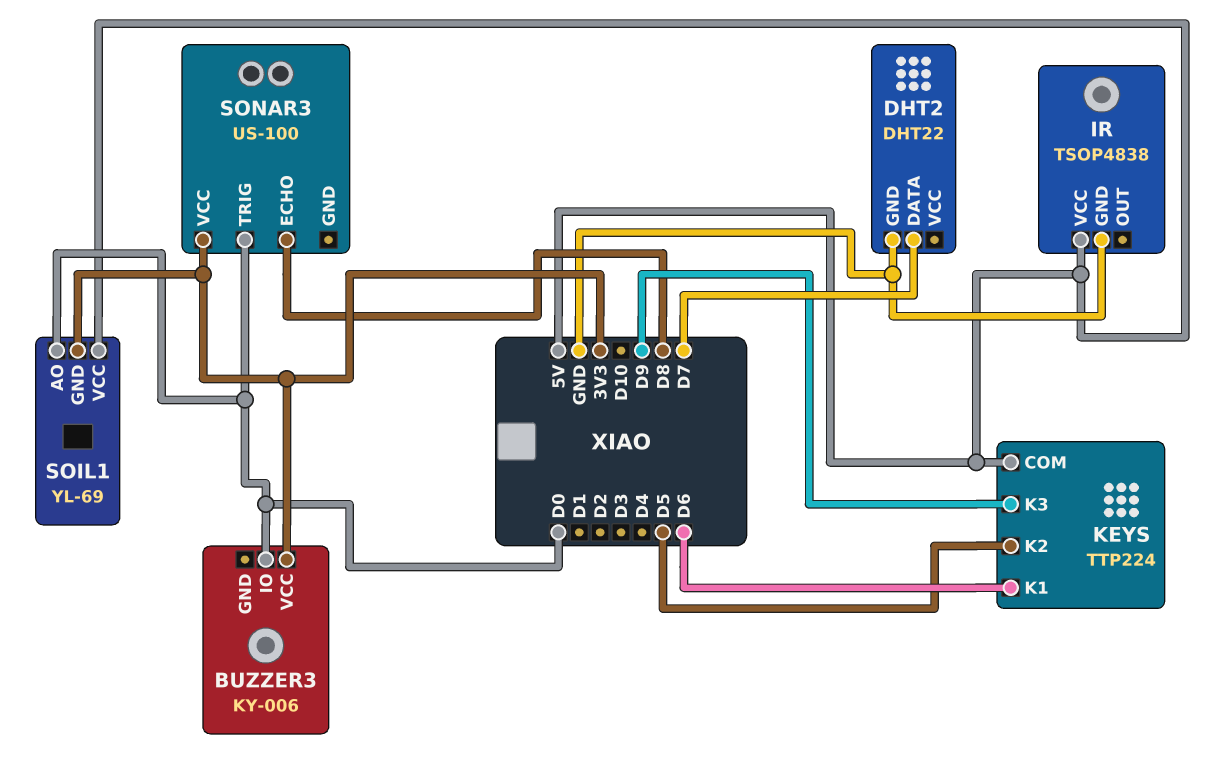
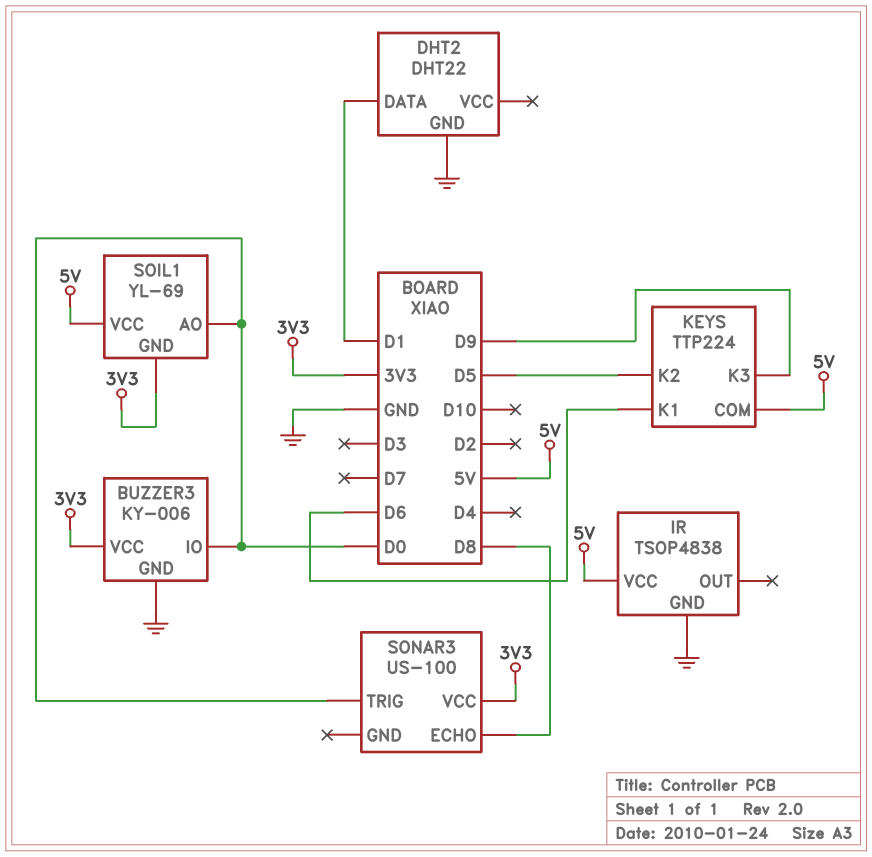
BUZZER3 pin GND: none -> GND
DHT2 pin DATA: D7 -> D1

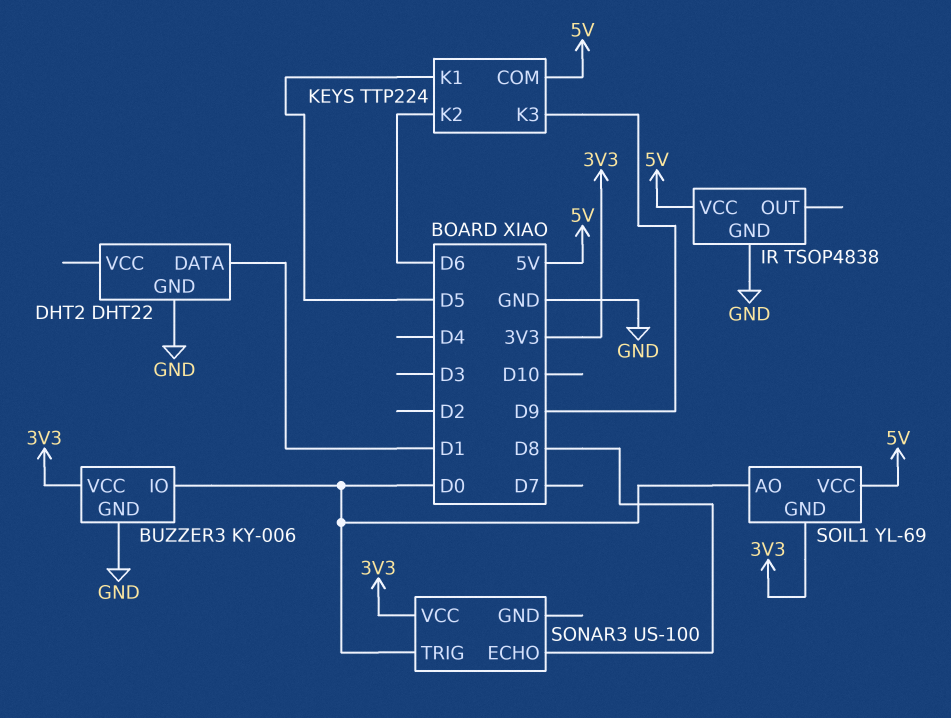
KEYS pin K1: D6 -> D5
KEYS pin K2: D5 -> D6

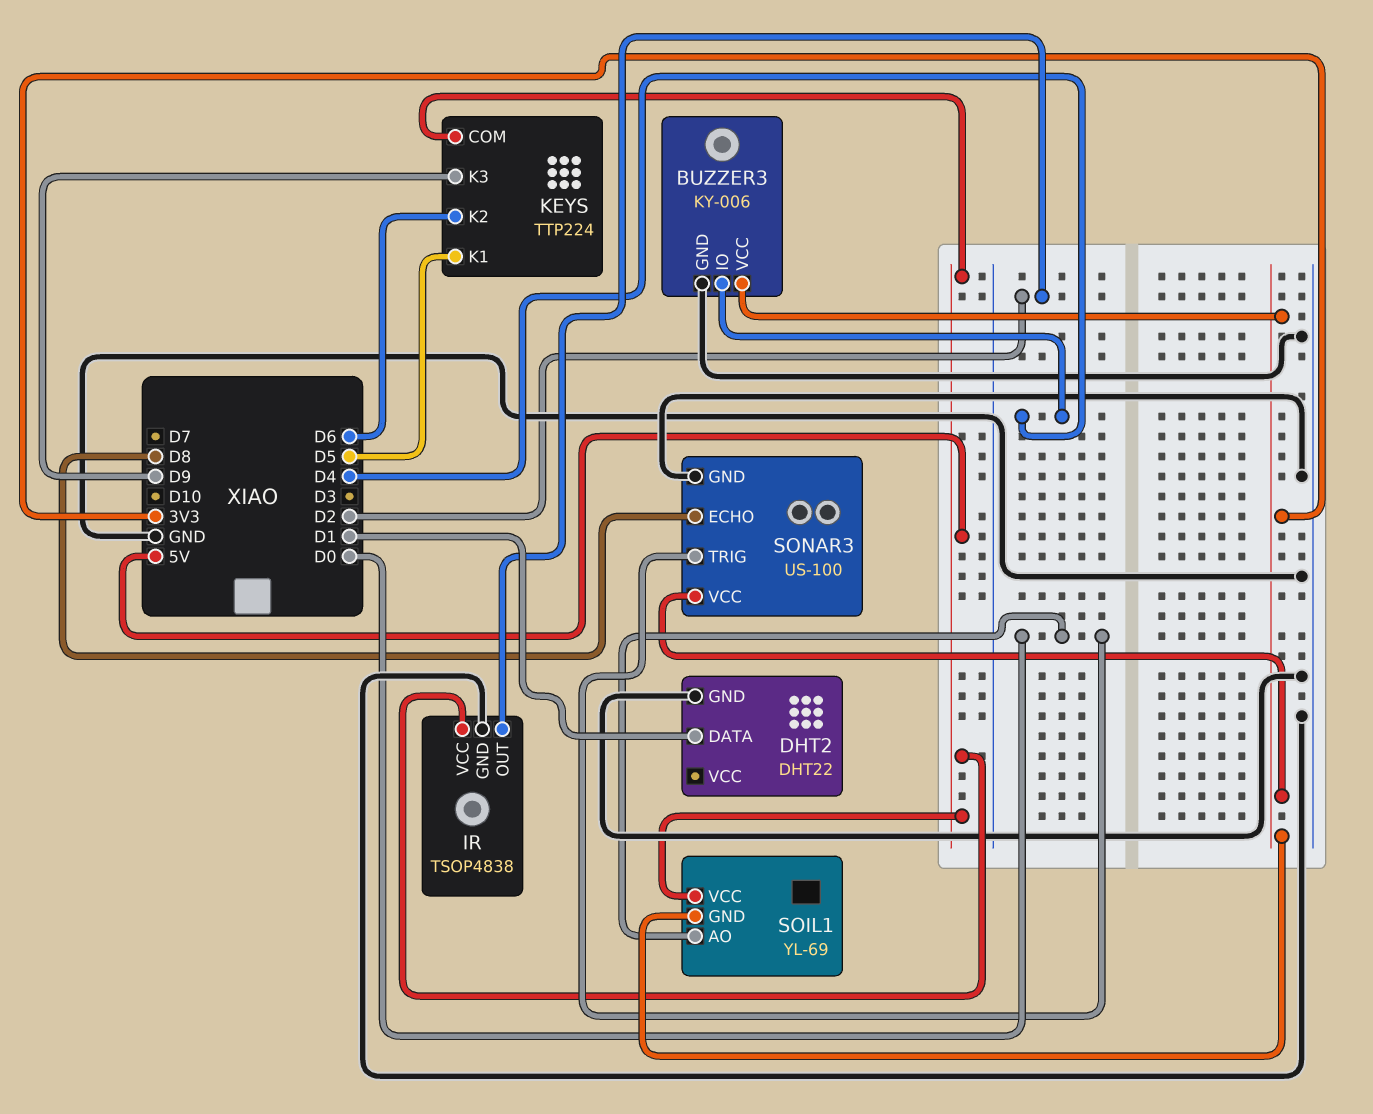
BUZZER3 pin IO: D0 -> D4
IR pin OUT: none -> D2
SONAR3 pin GND: none -> GND

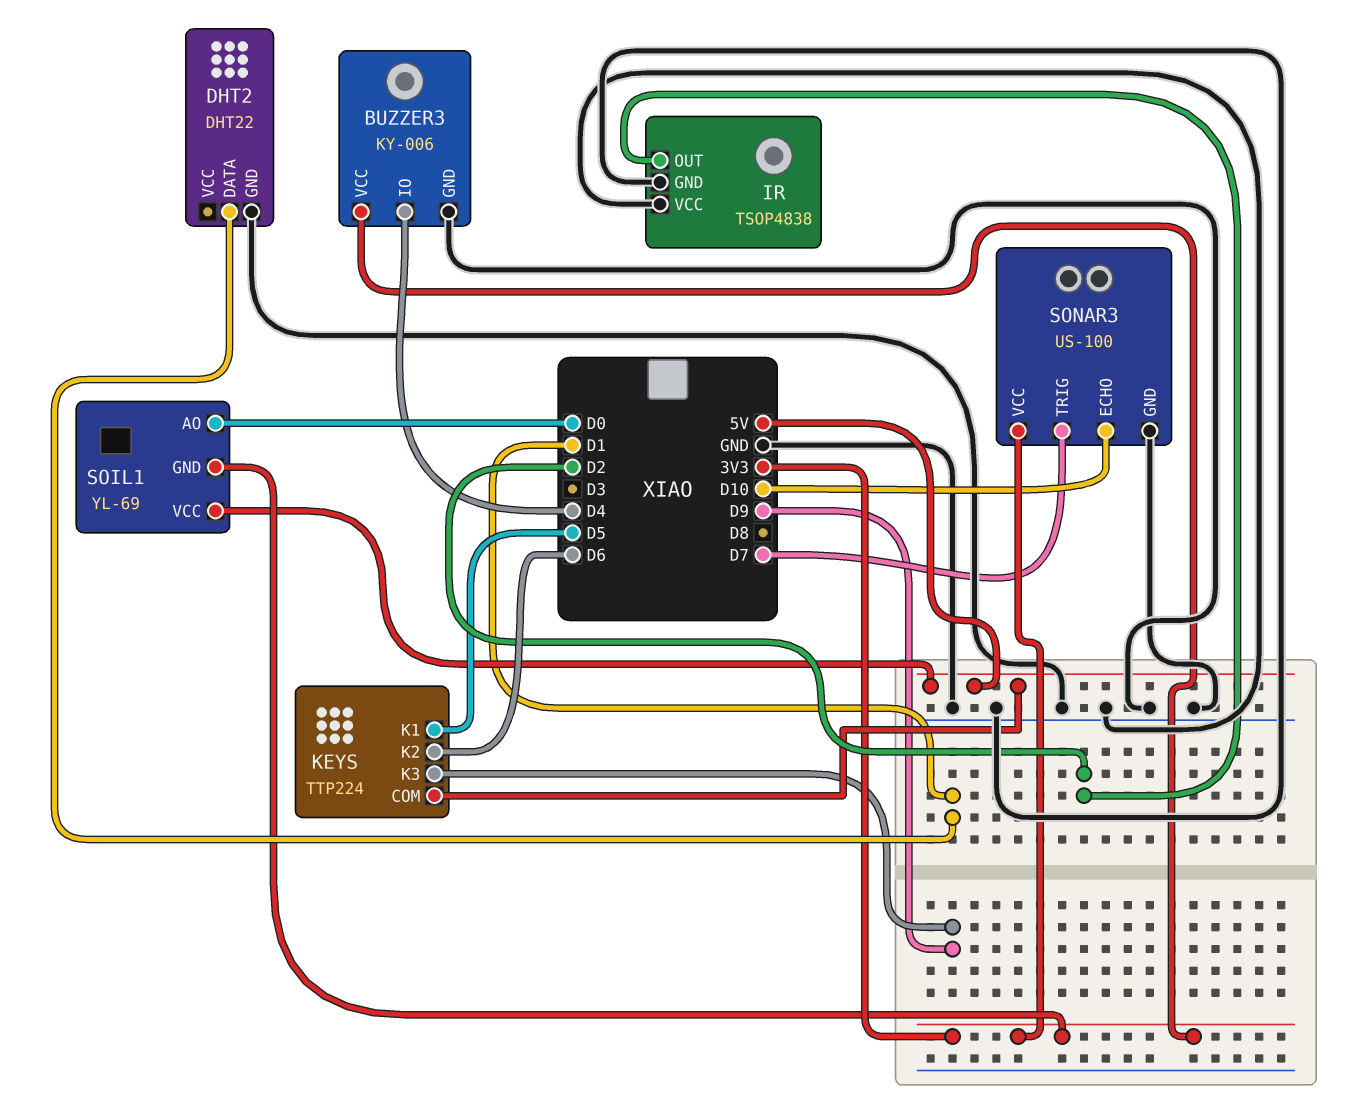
IR pin VCC: 5V -> GND
SONAR3 pin ECHO: D8 -> D10
SONAR3 pin TRIG: D0 -> D7

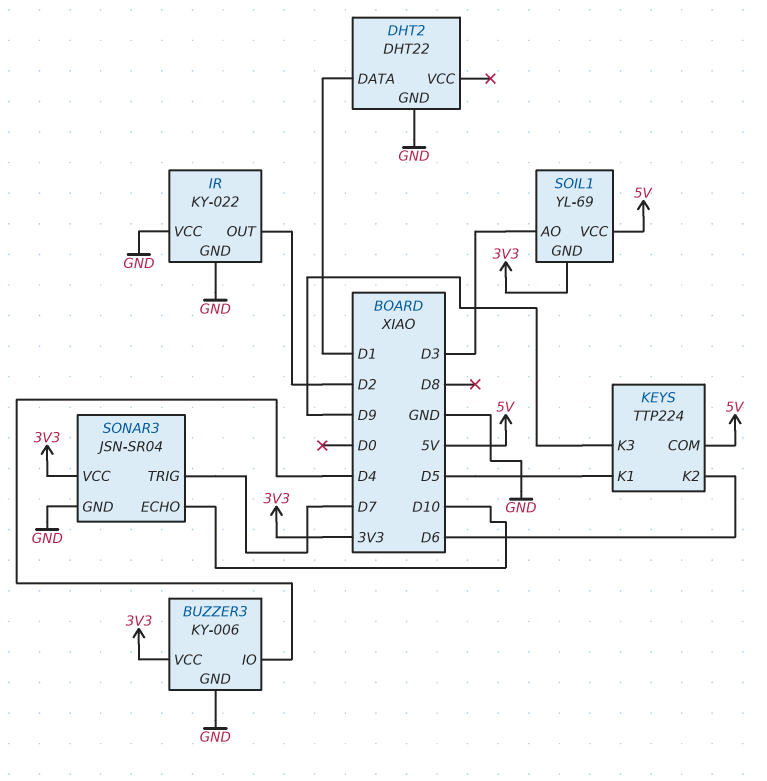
IR: TSOP4838 -> KY-022
SOIL1 pin AO: D0 -> D3
SONAR3: US-100 -> JSN-SR04

